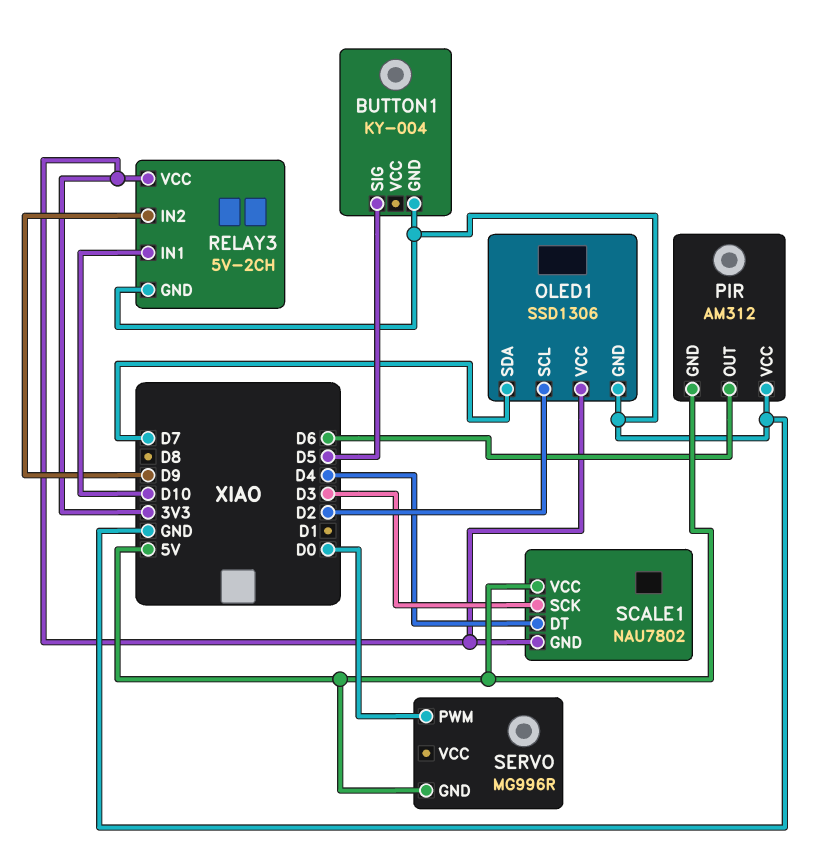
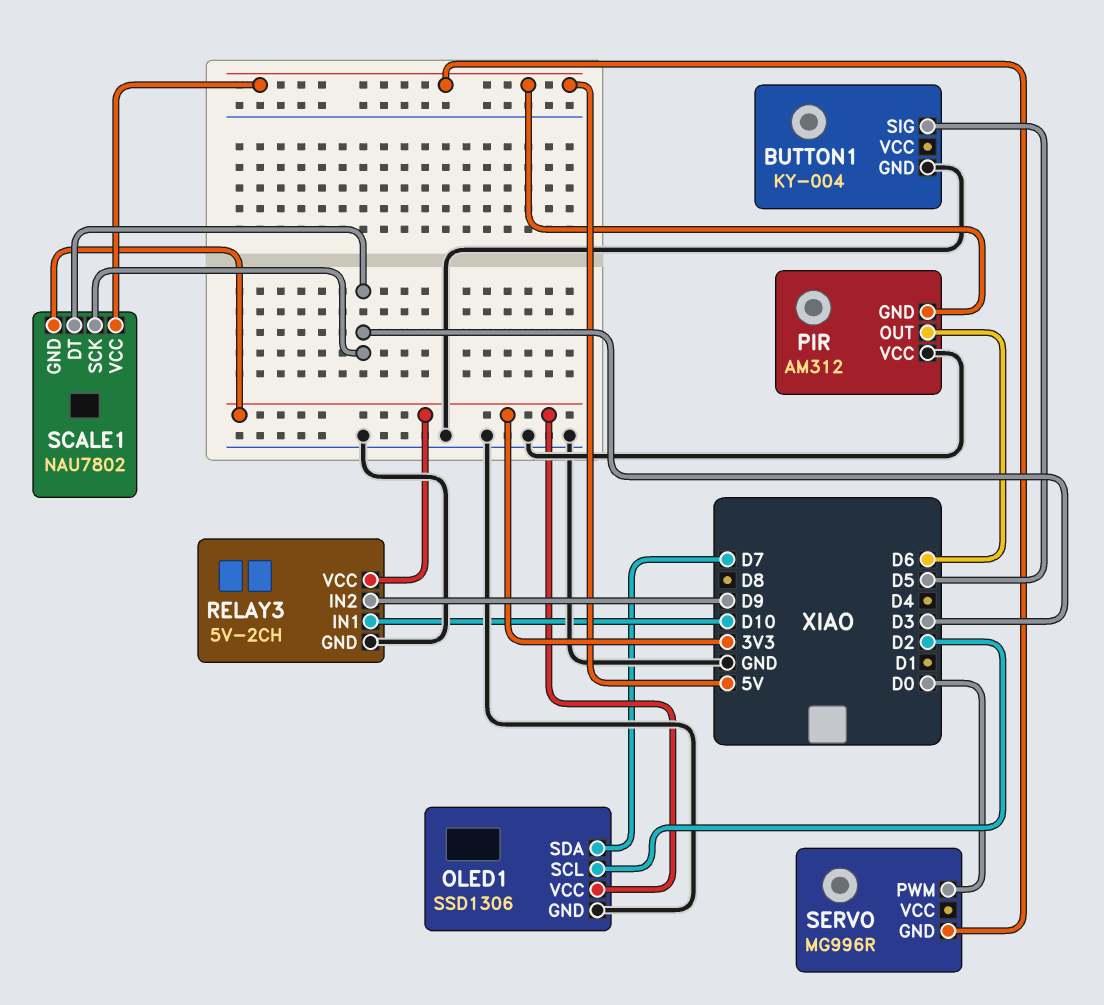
SCALE1 pin DT: D4 -> D3

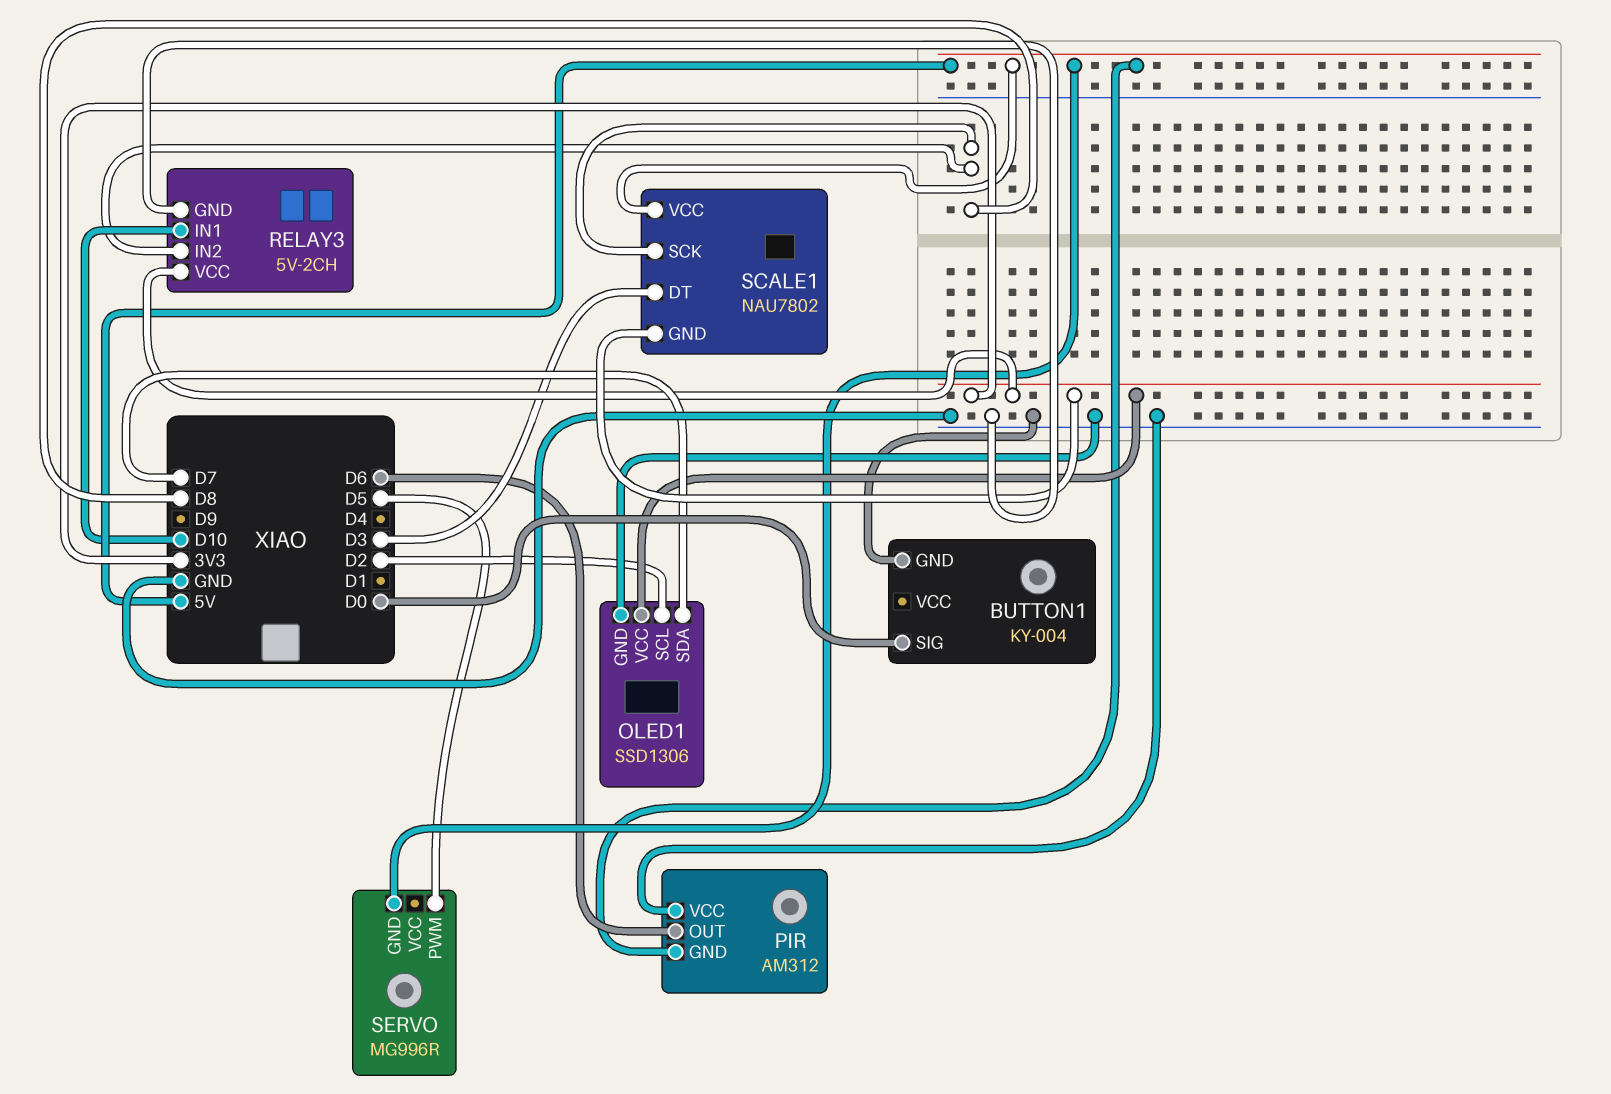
BUTTON1 pin SIG: D5 -> D0
RELAY3 pin IN2: D9 -> D8
SCALE1 pin SCK: D3 -> D8
SERVO pin PWM: D0 -> D5

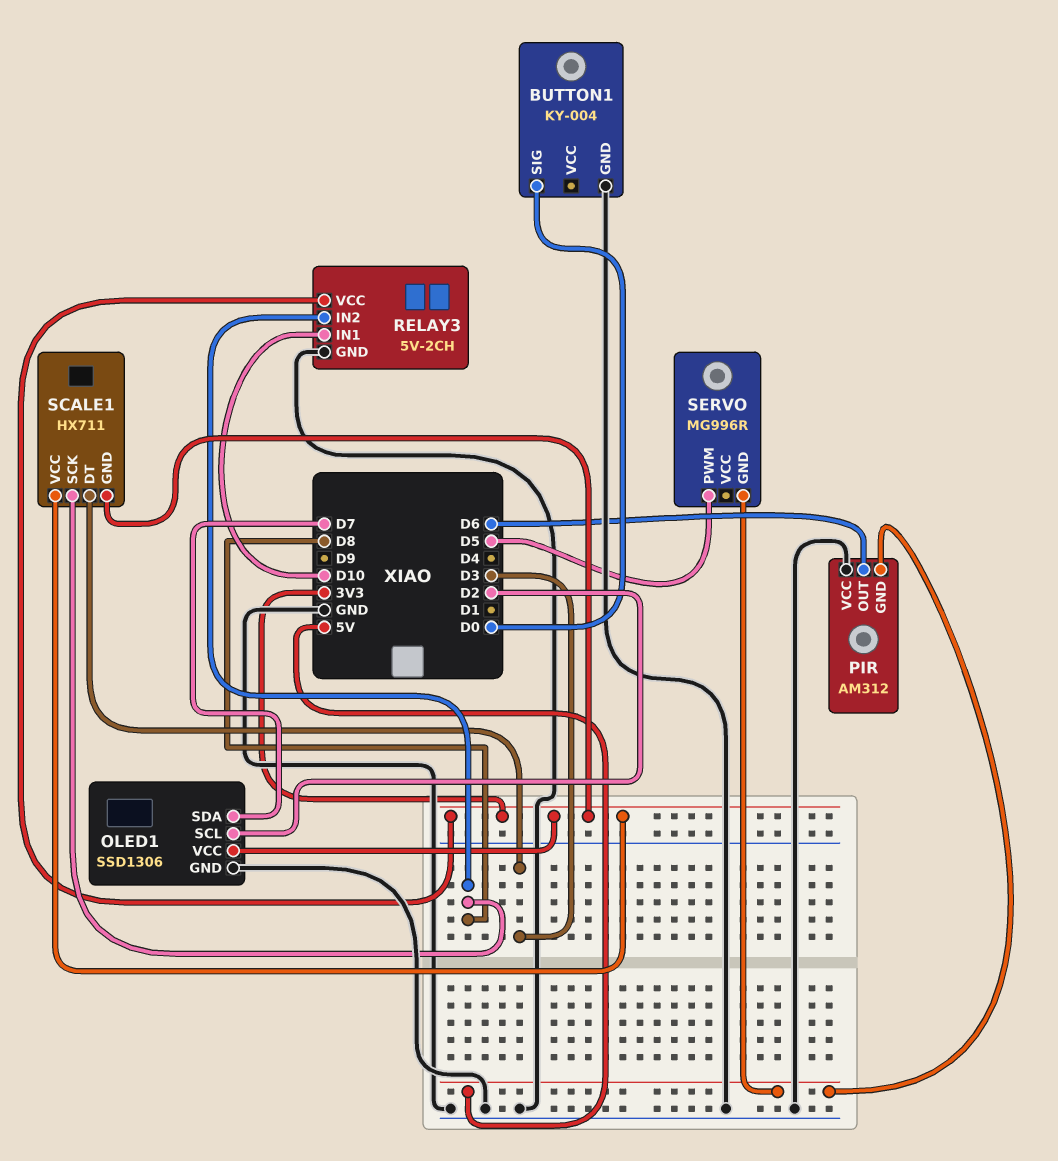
SCALE1: NAU7802 -> HX711
SCALE1 pin VCC: 5V -> 3V3

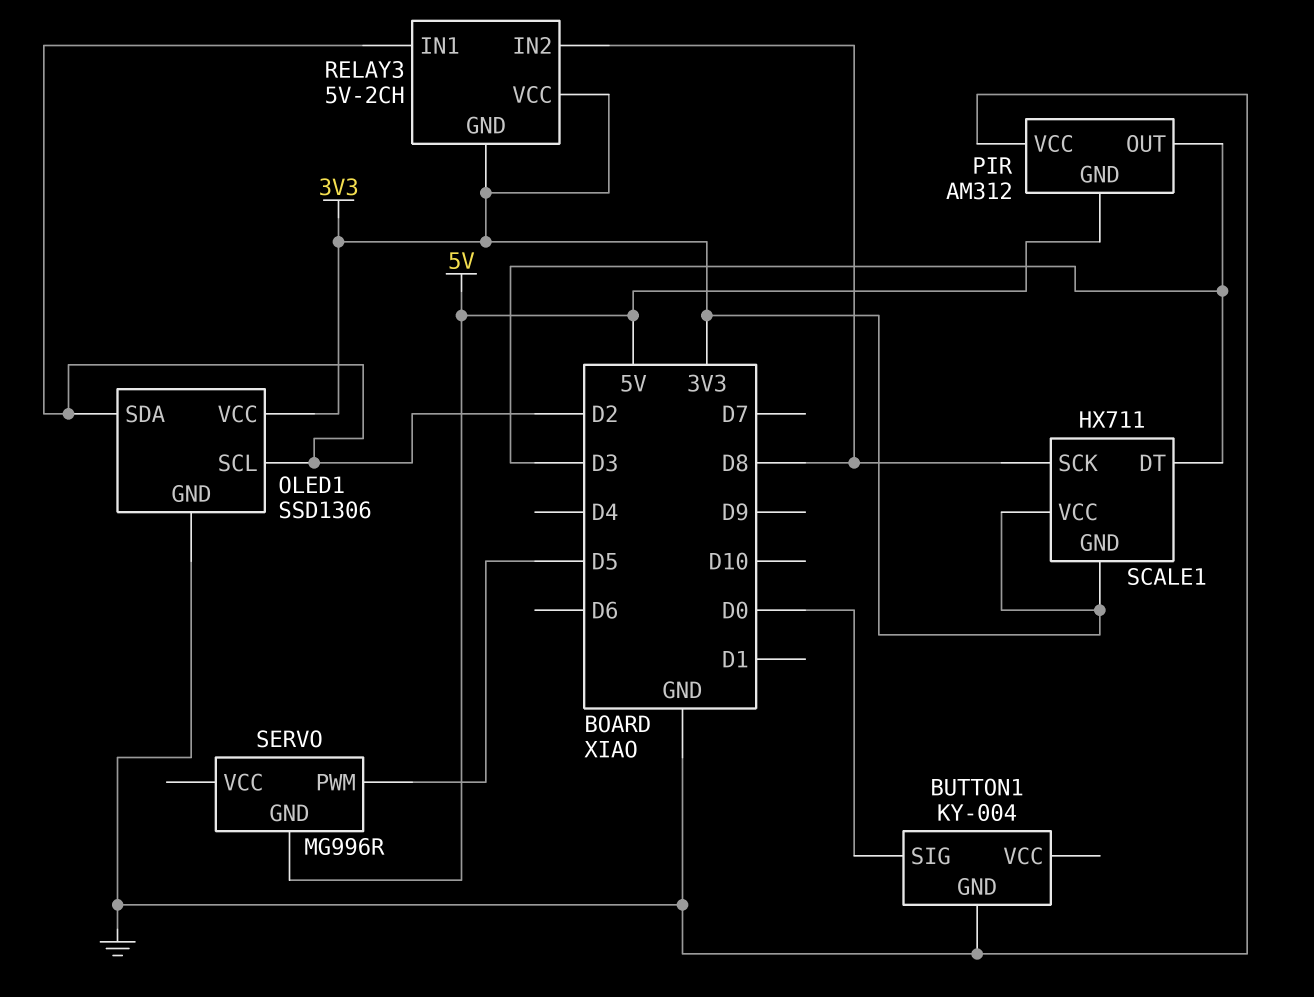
OLED1 pin SDA: D7 -> D2
PIR pin OUT: D6 -> D3
RELAY3 pin GND: GND -> 3V3
RELAY3 pin IN1: D10 -> D2

